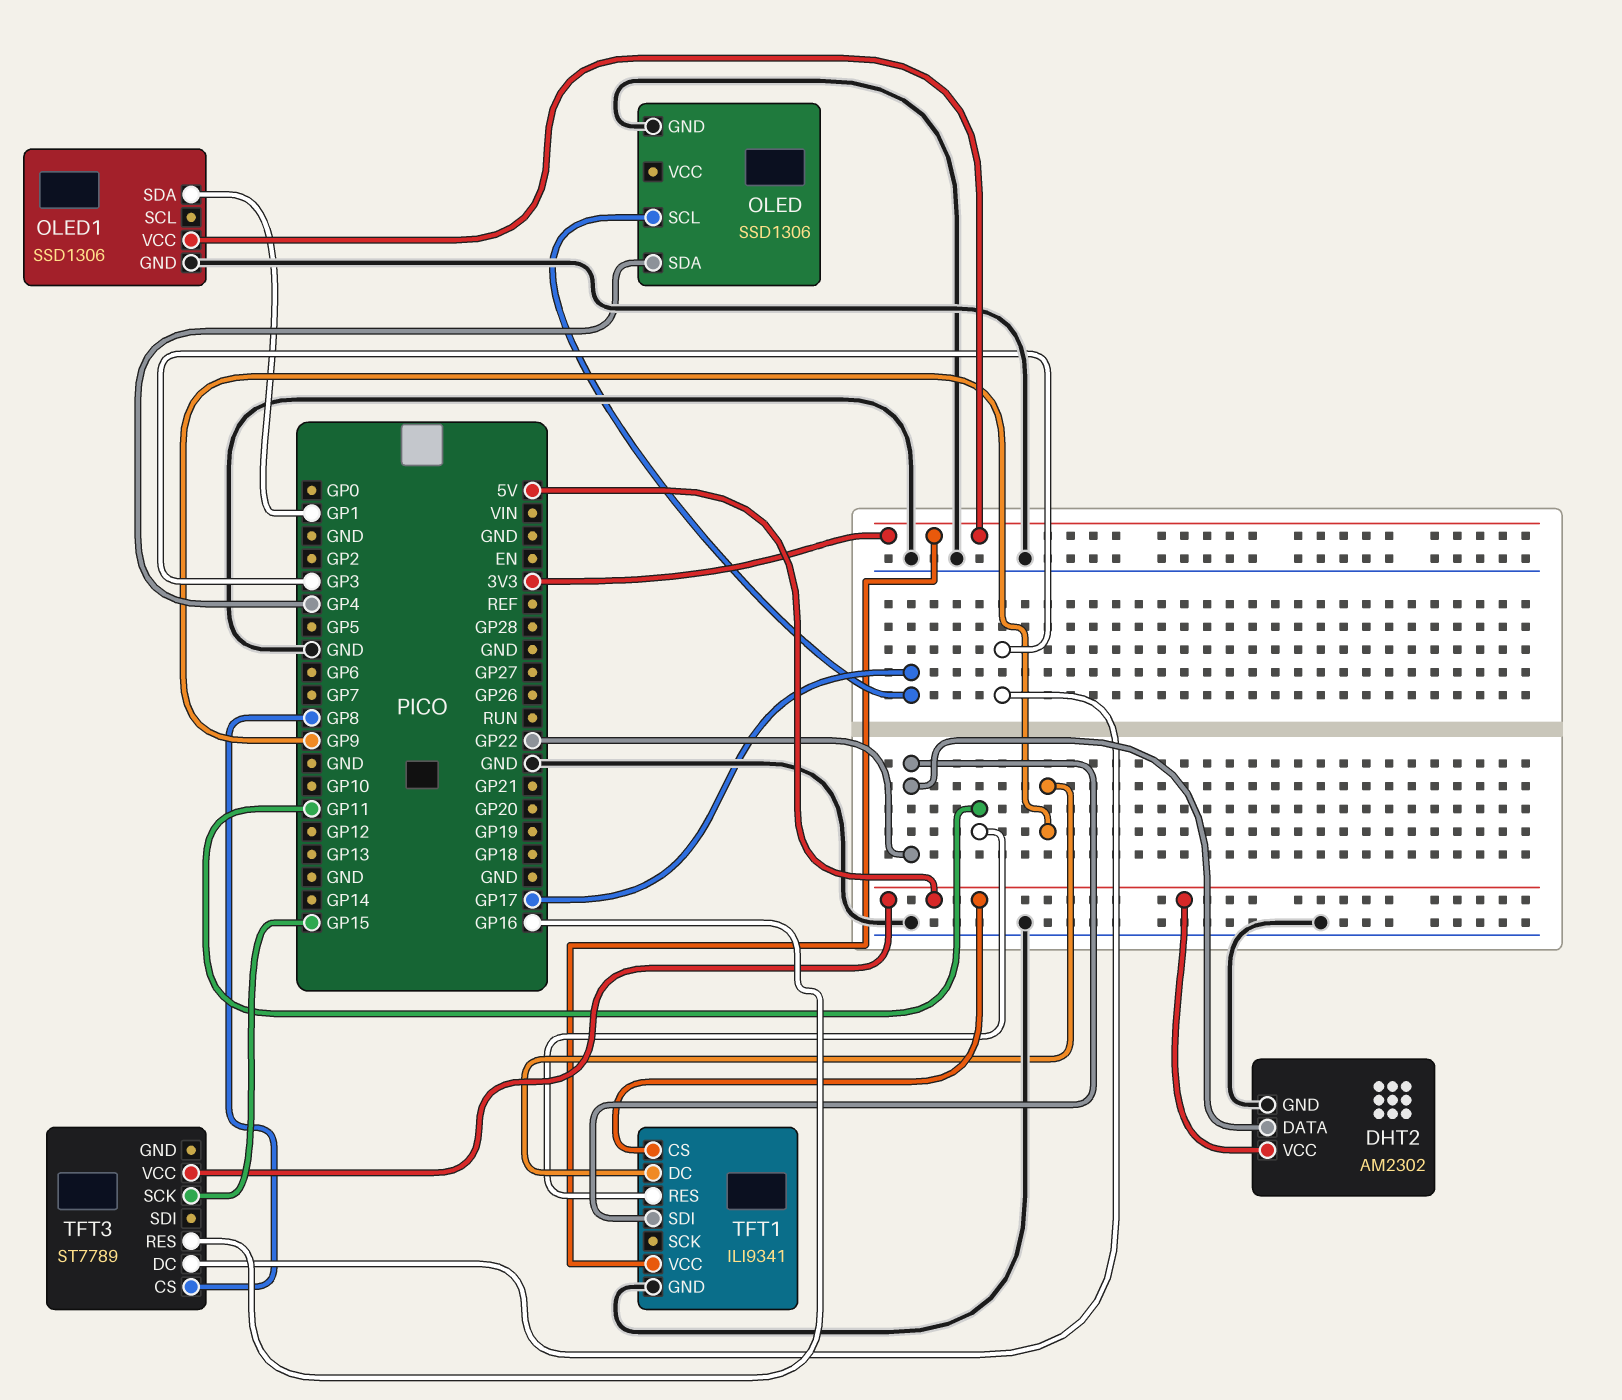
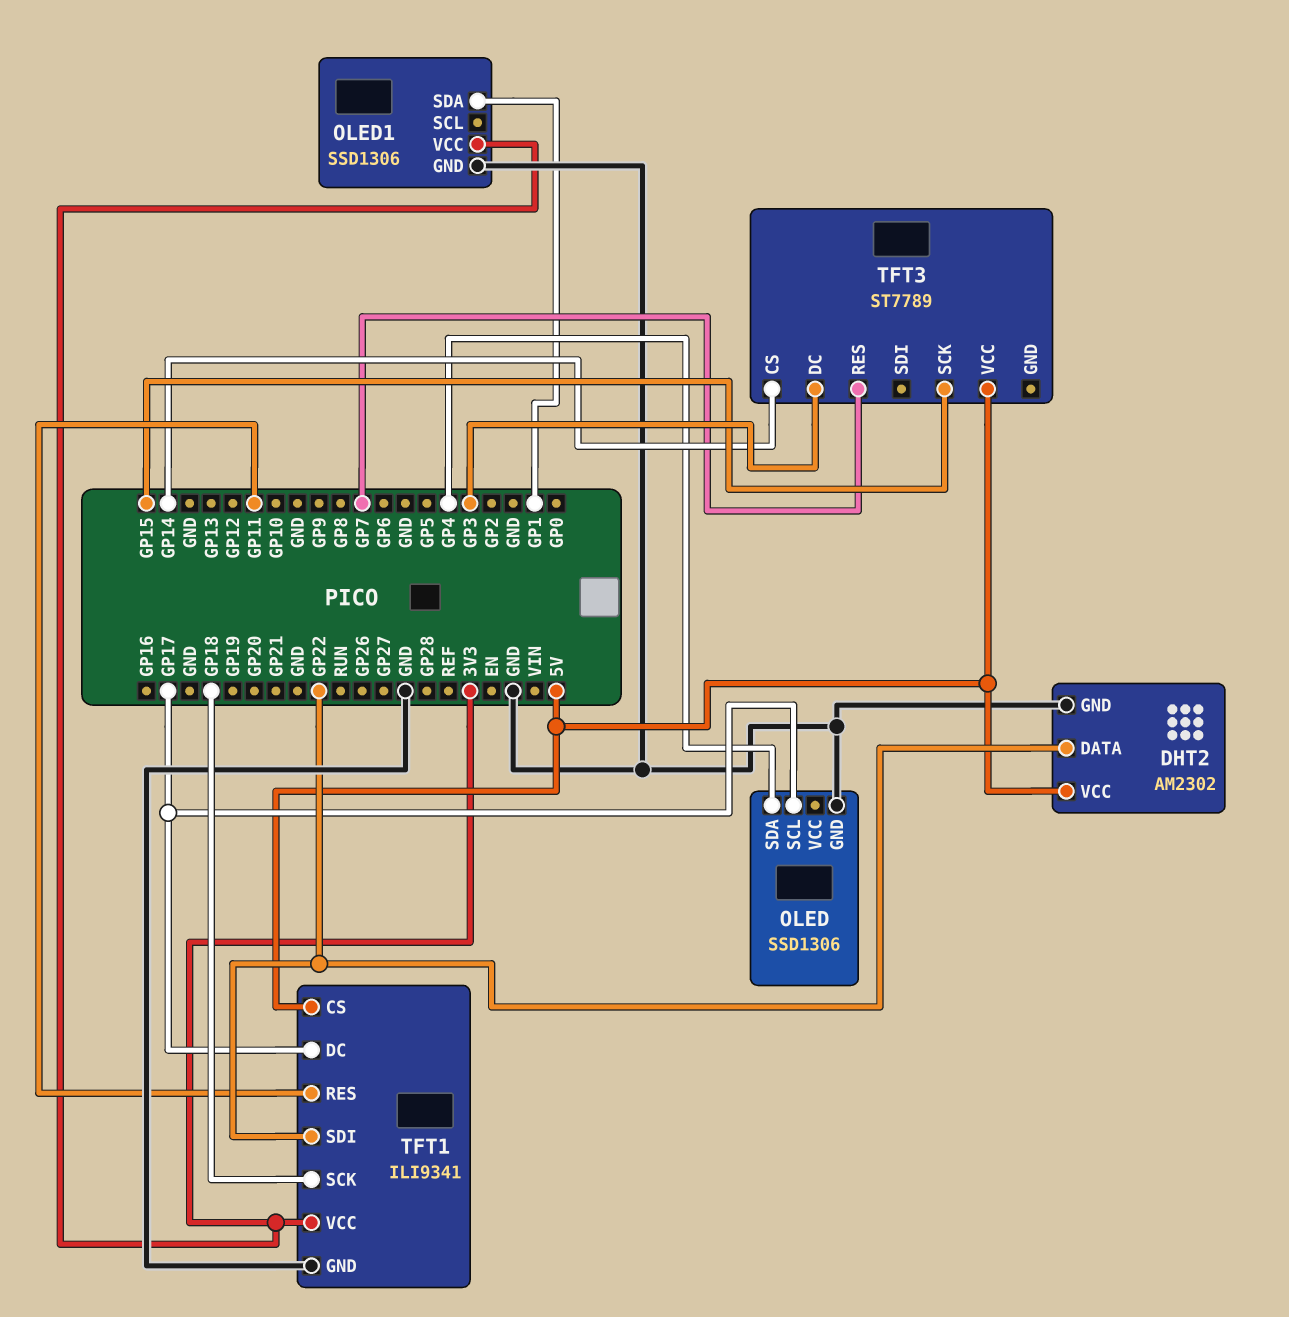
TFT1 pin DC: GP9 -> GP17
TFT1 pin SCK: none -> GP18
TFT3 pin CS: GP8 -> GP14
TFT3 pin RES: GP16 -> GP7

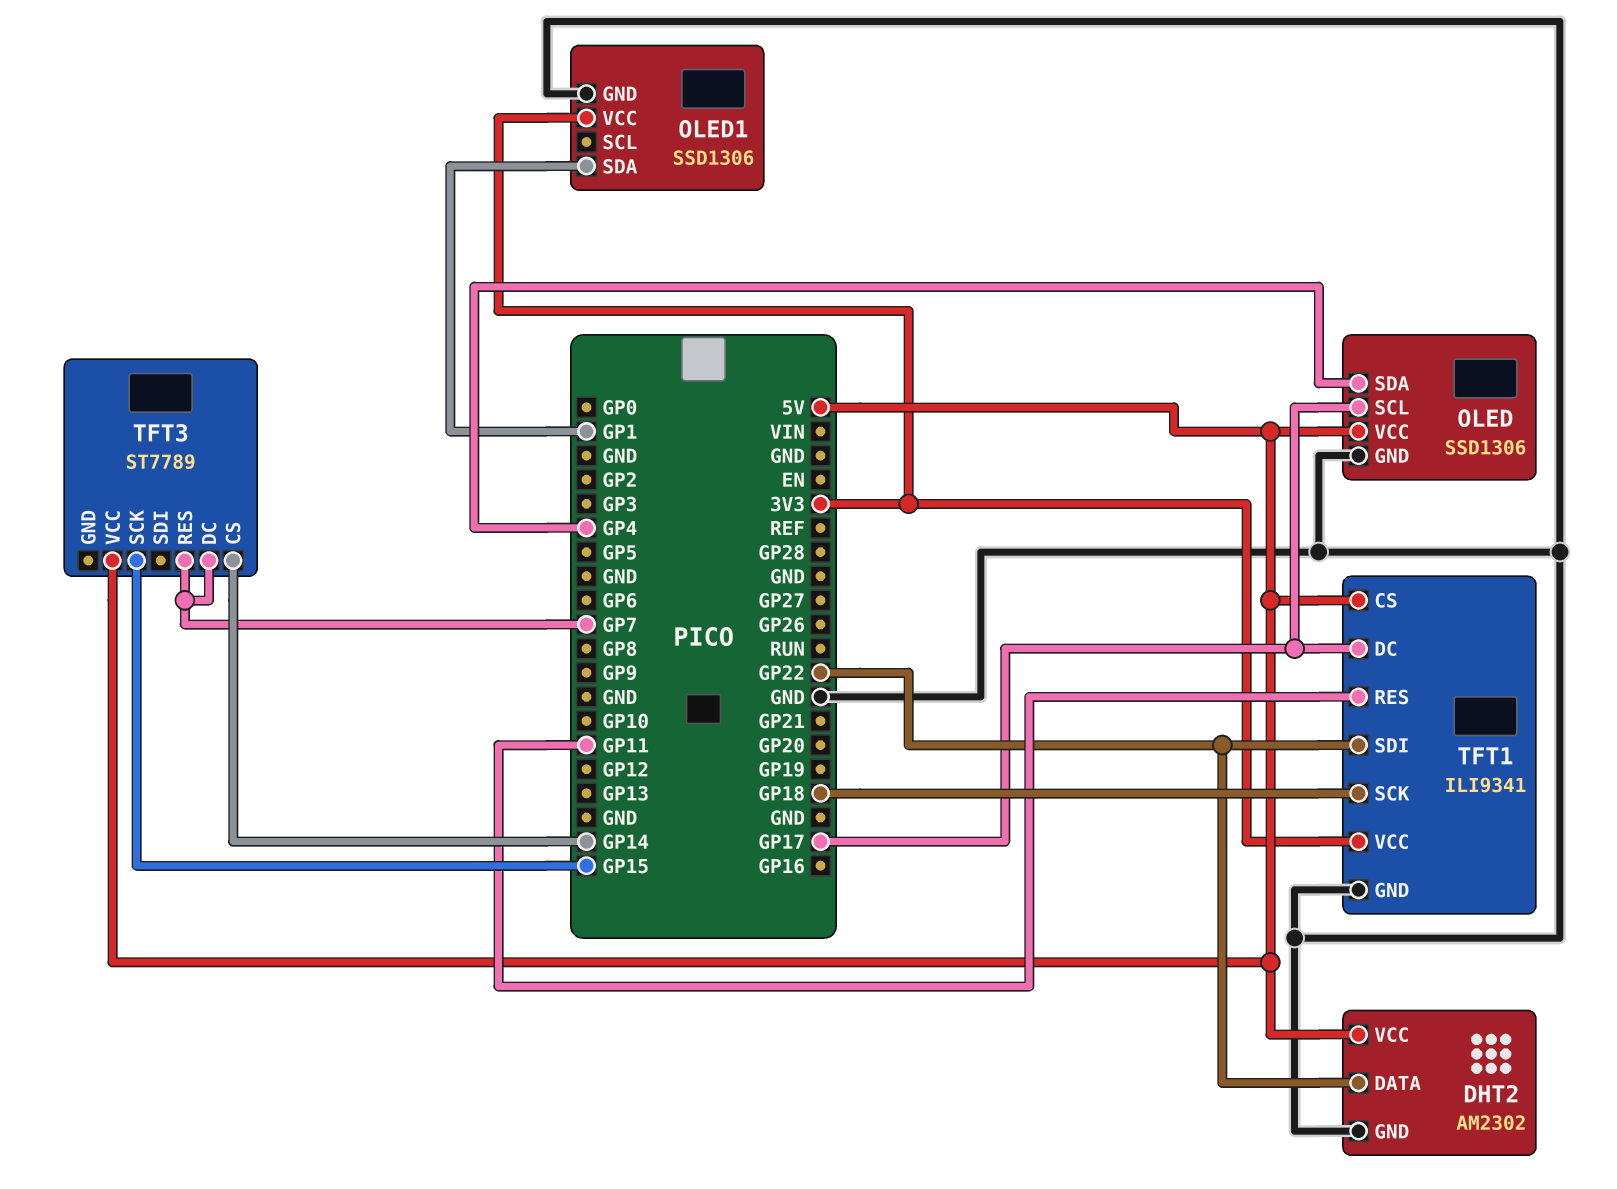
OLED pin VCC: none -> 5V
TFT3 pin DC: GP3 -> GP7

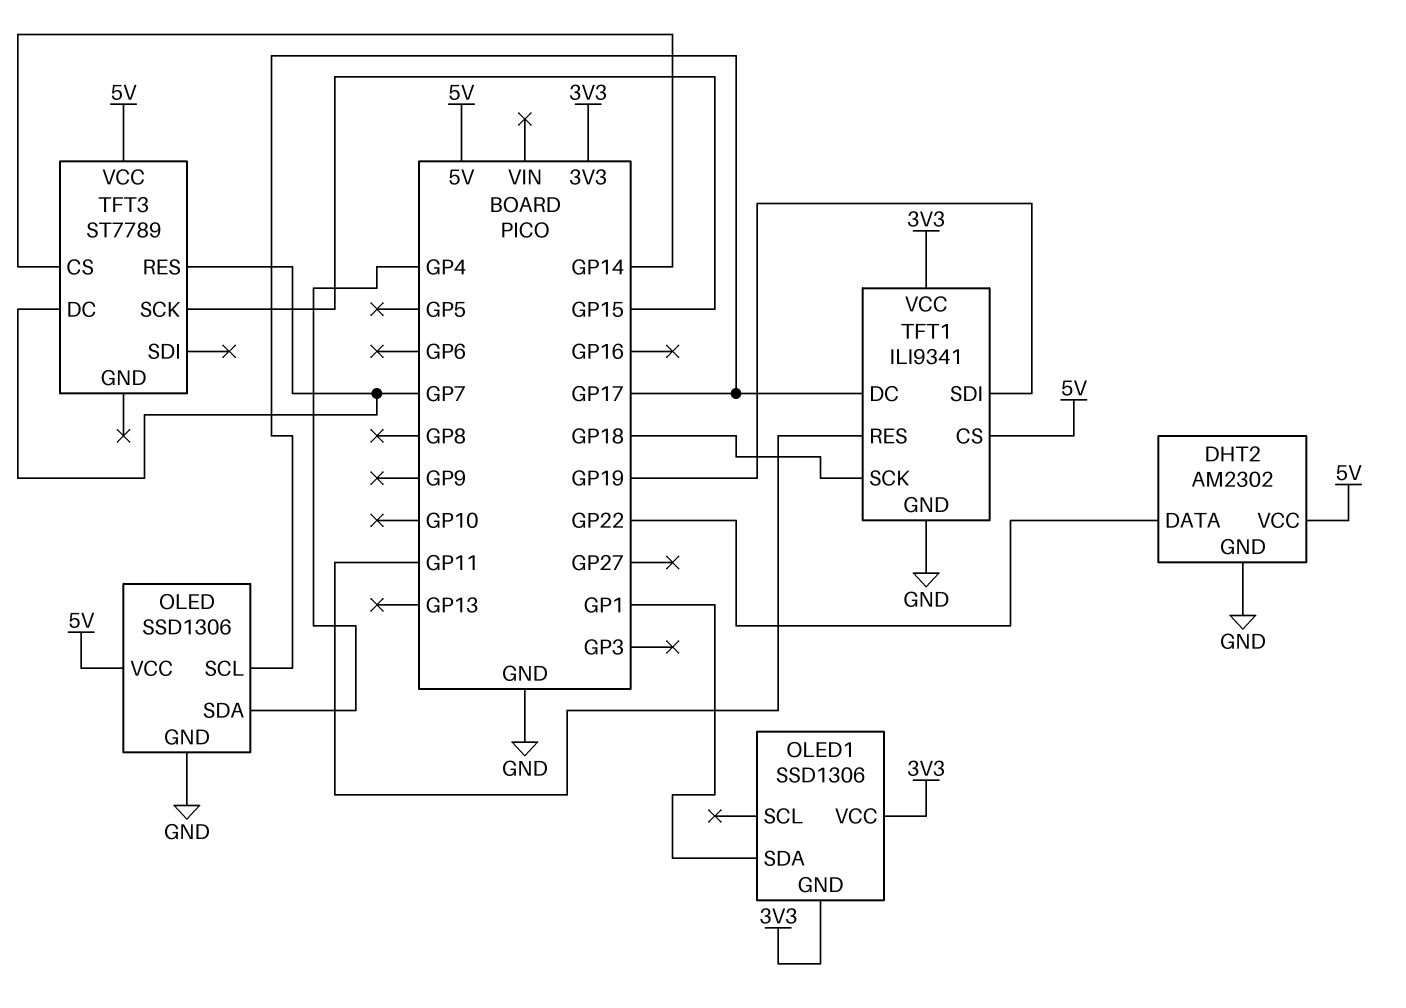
OLED1 pin GND: GND -> 3V3
TFT1 pin SDI: GP22 -> GP19

